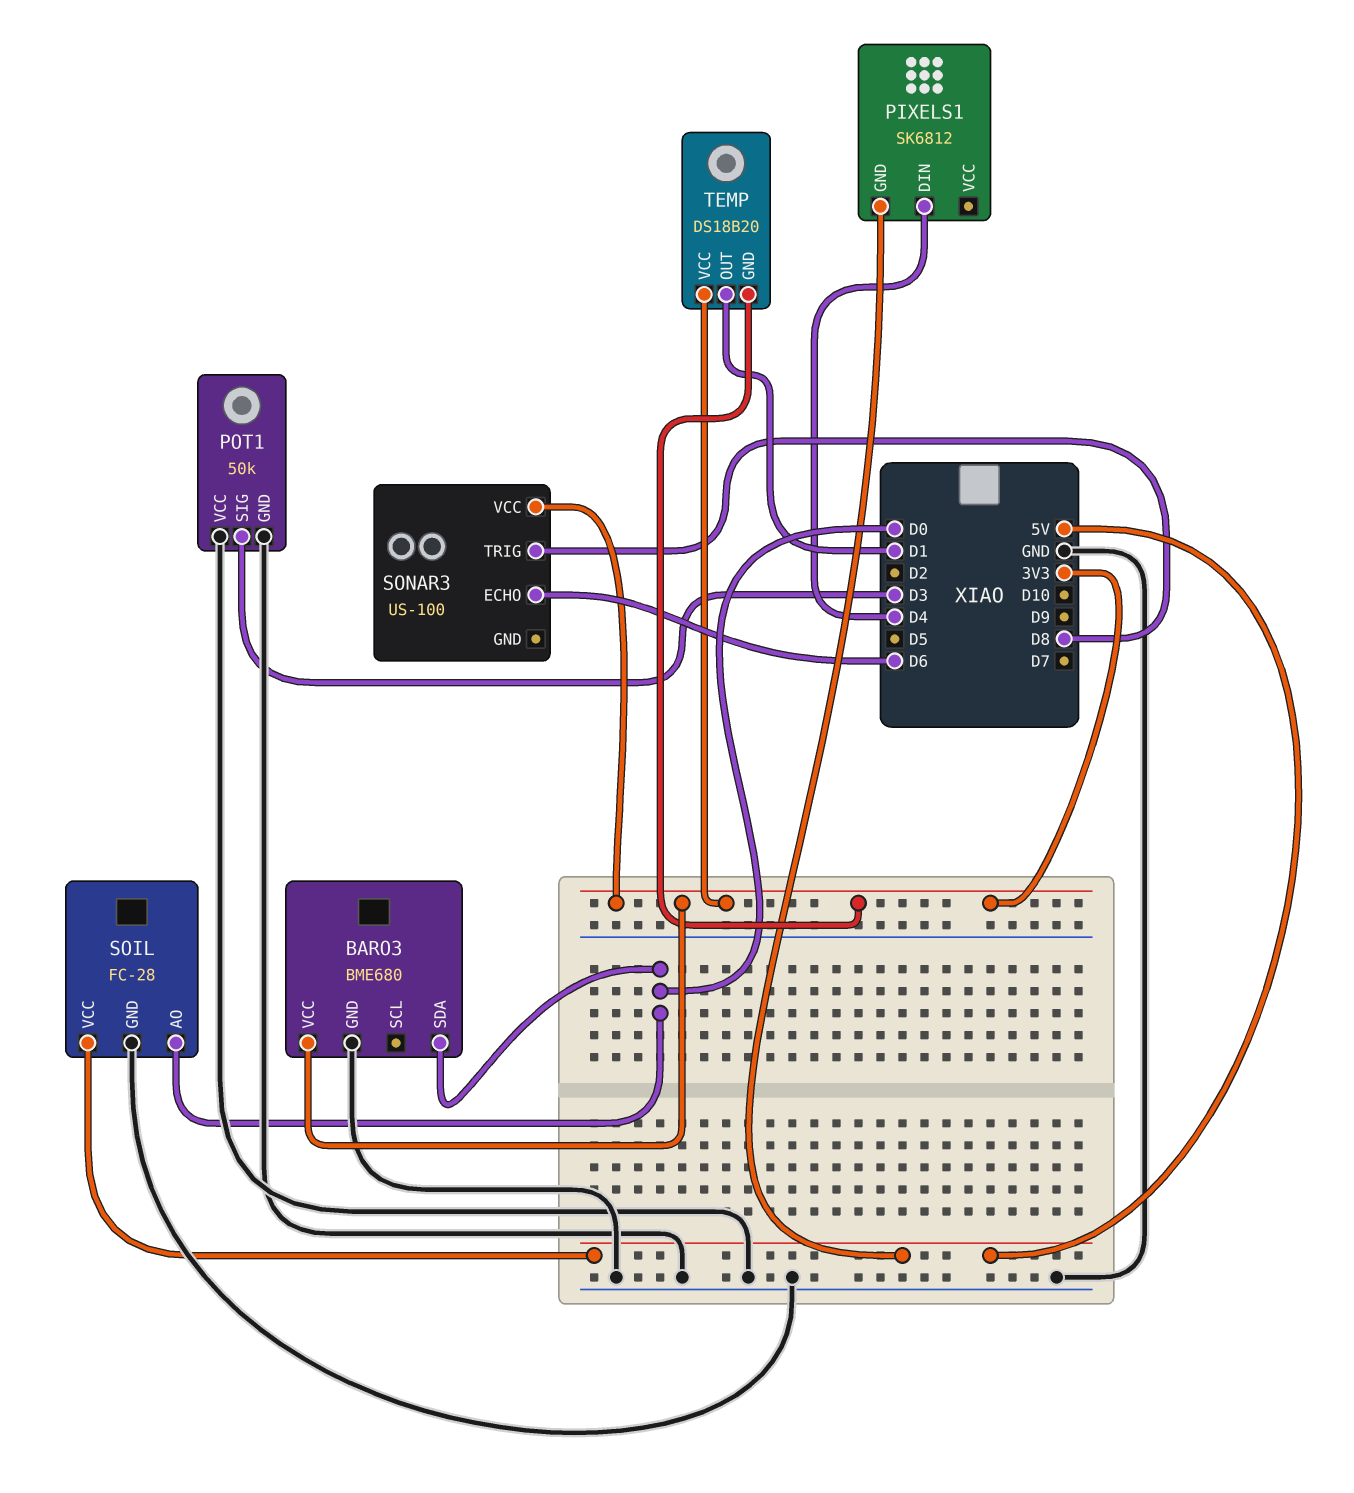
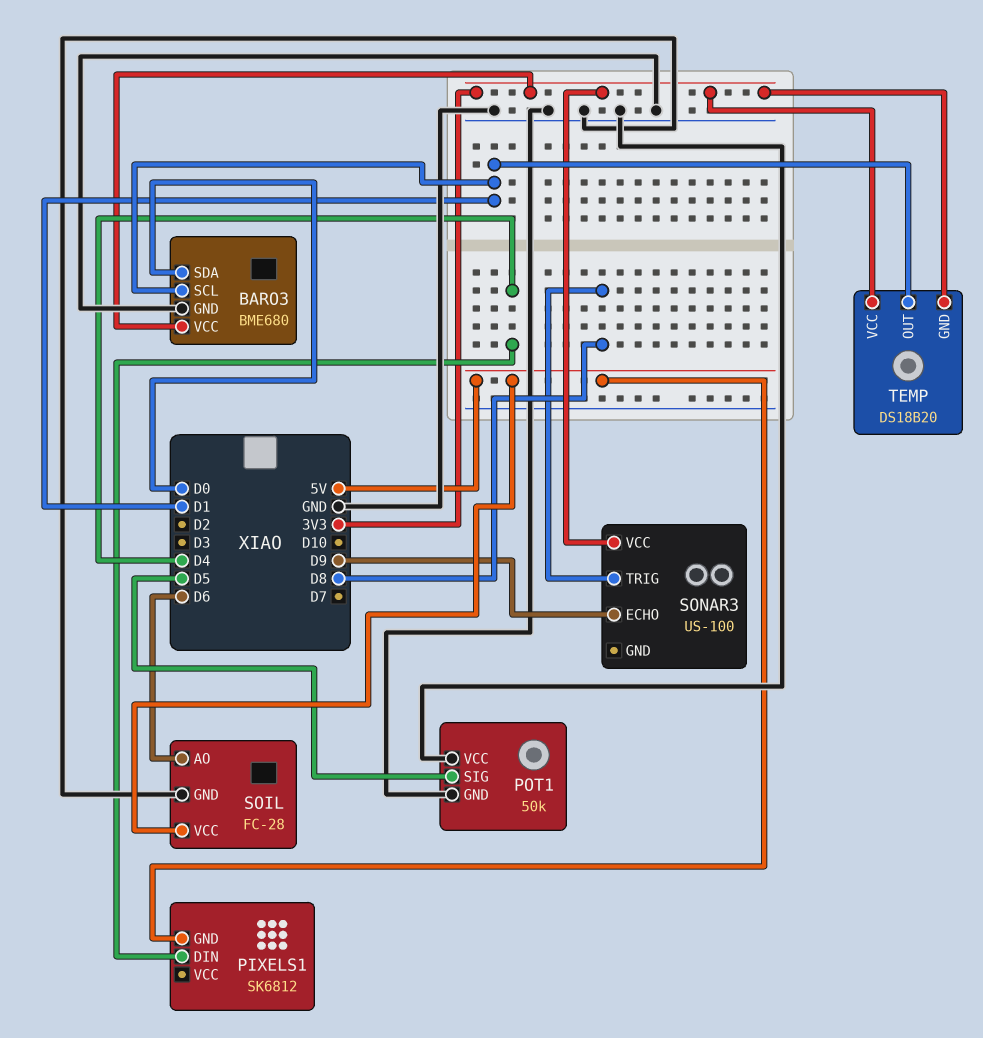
BARO3 pin SCL: none -> D1
POT1 pin SIG: D3 -> D5
SOIL pin AO: D0 -> D6
SONAR3 pin ECHO: D6 -> D9

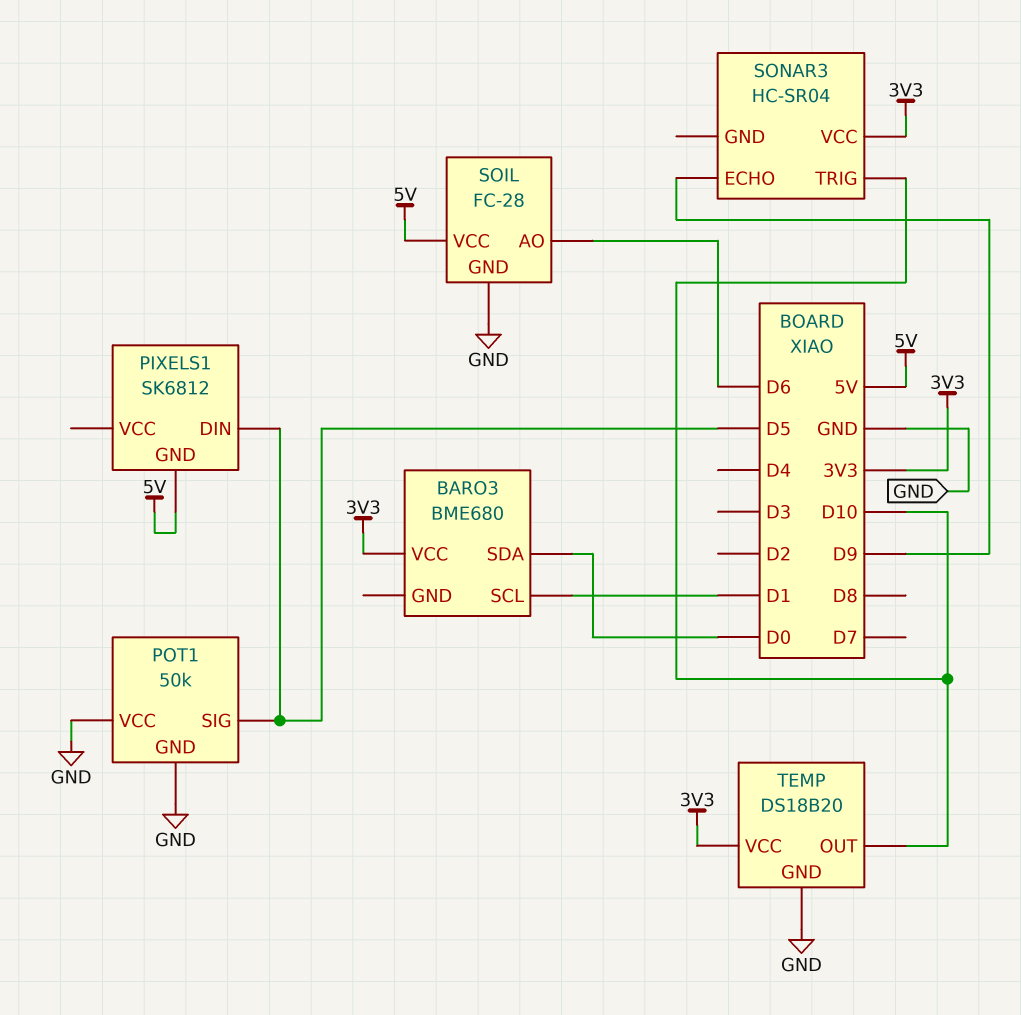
BARO3 pin GND: GND -> none
PIXELS1 pin DIN: D4 -> D5
SONAR3: US-100 -> HC-SR04
SONAR3 pin TRIG: D8 -> D10
TEMP pin GND: 3V3 -> GND
TEMP pin OUT: D1 -> D10

